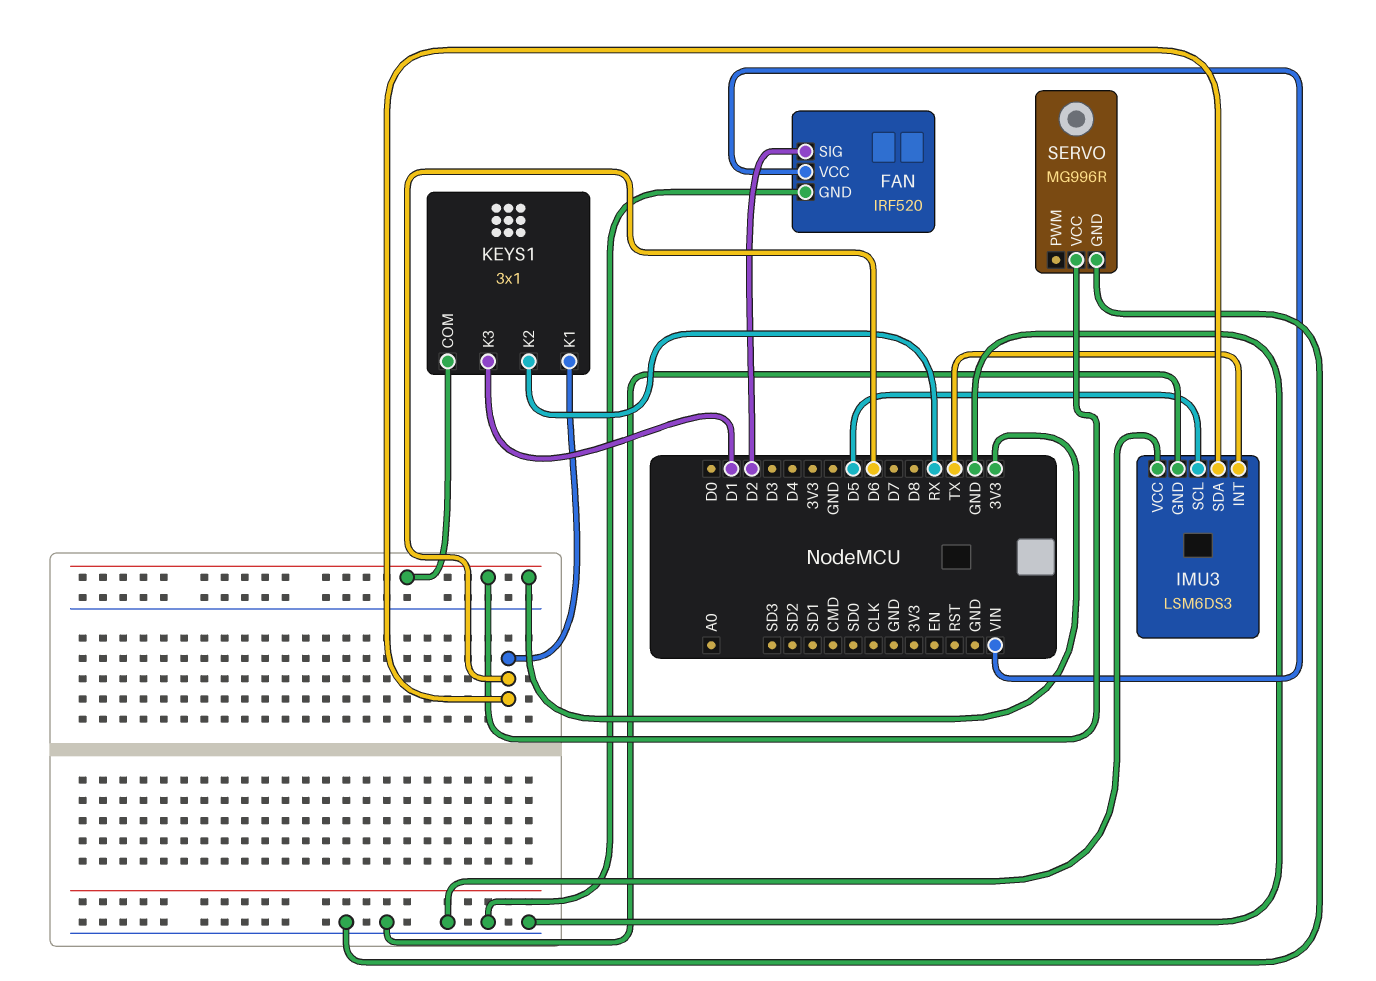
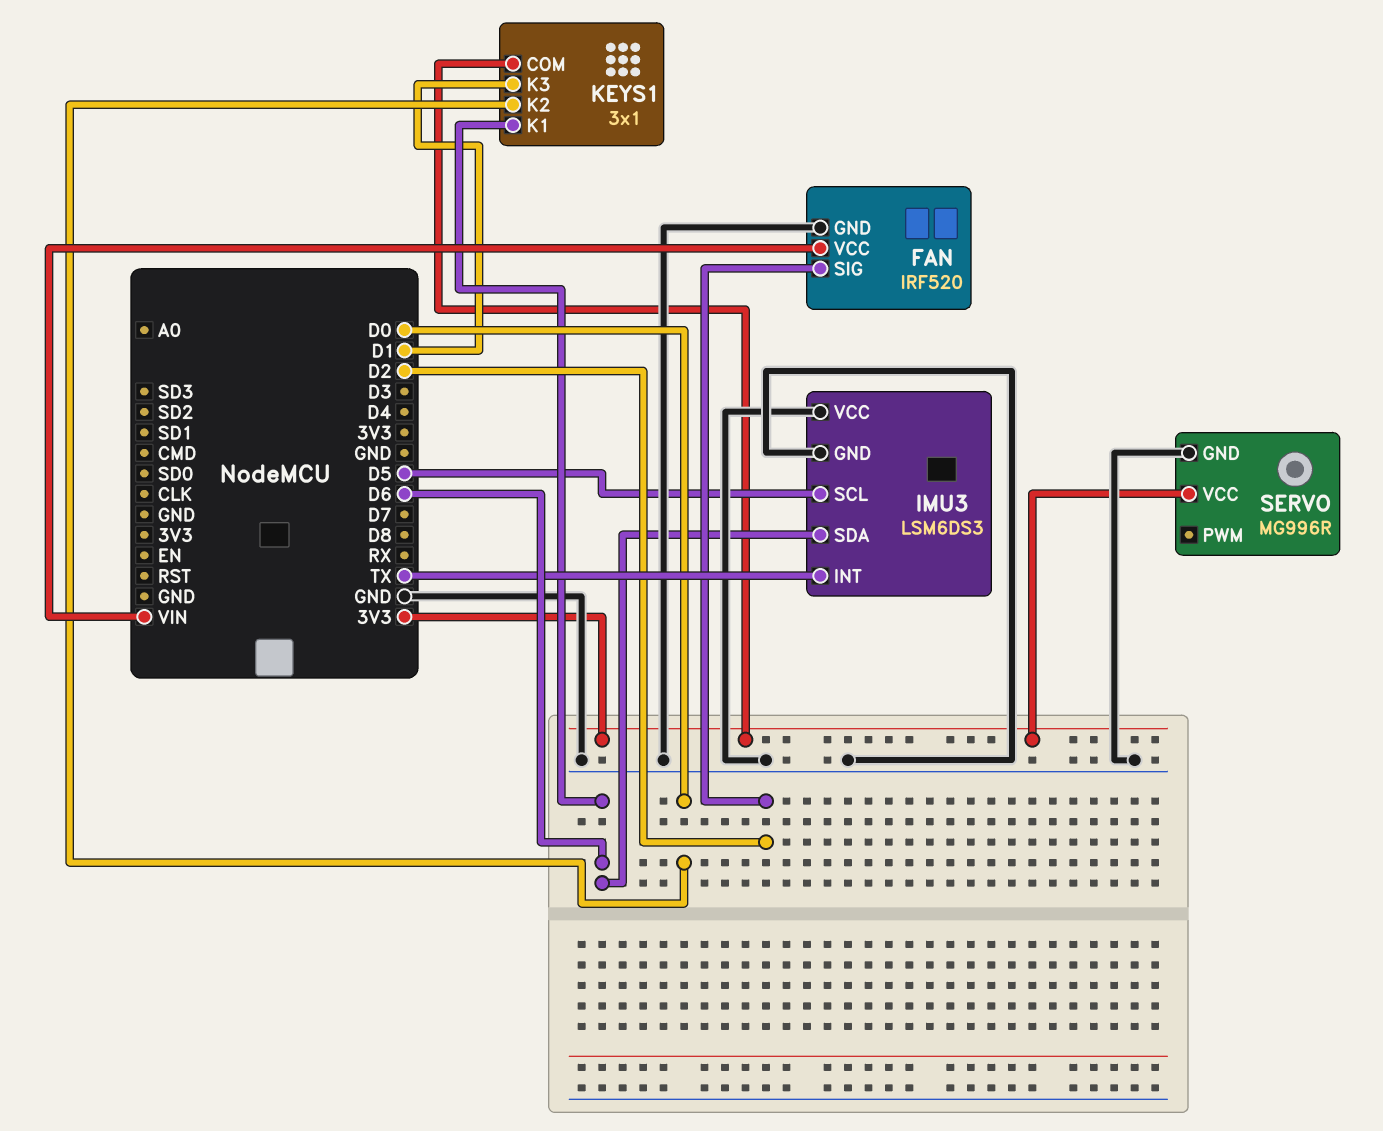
KEYS1 pin K2: RX -> D0

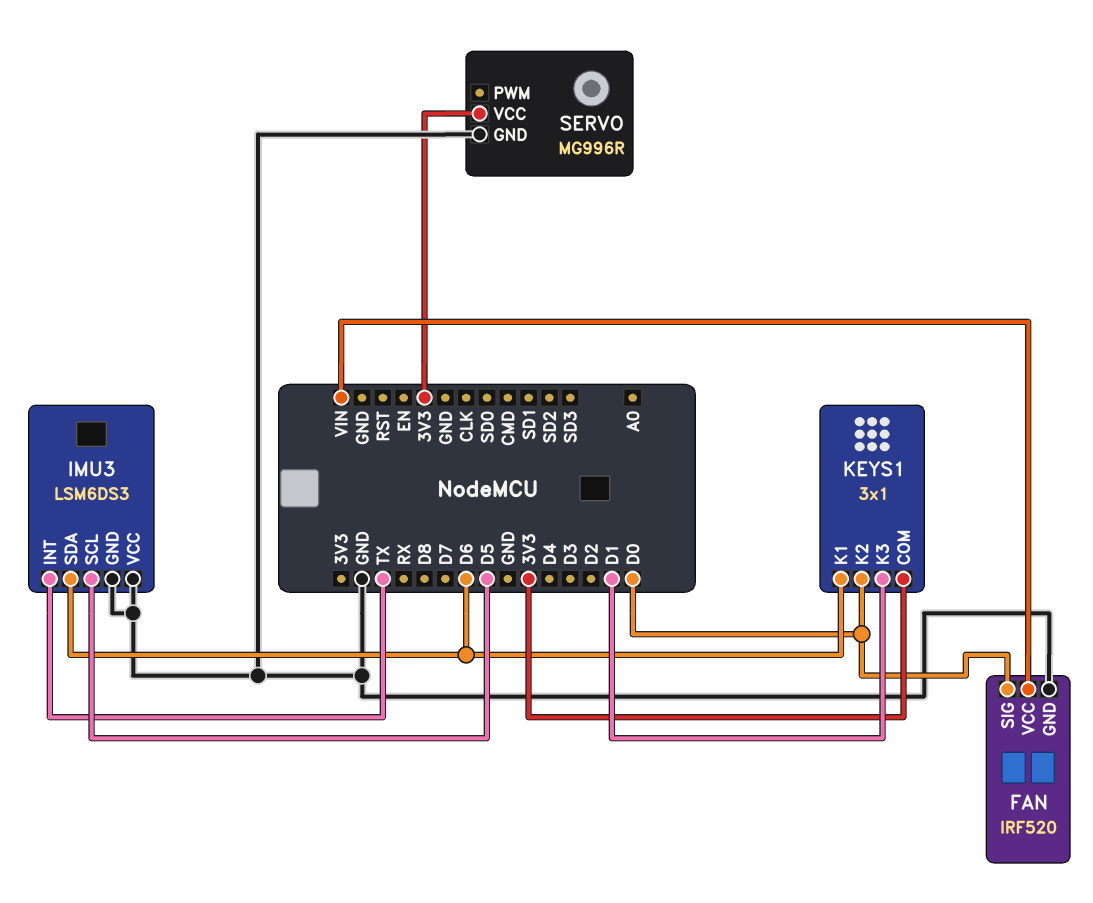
FAN pin SIG: D2 -> D0

